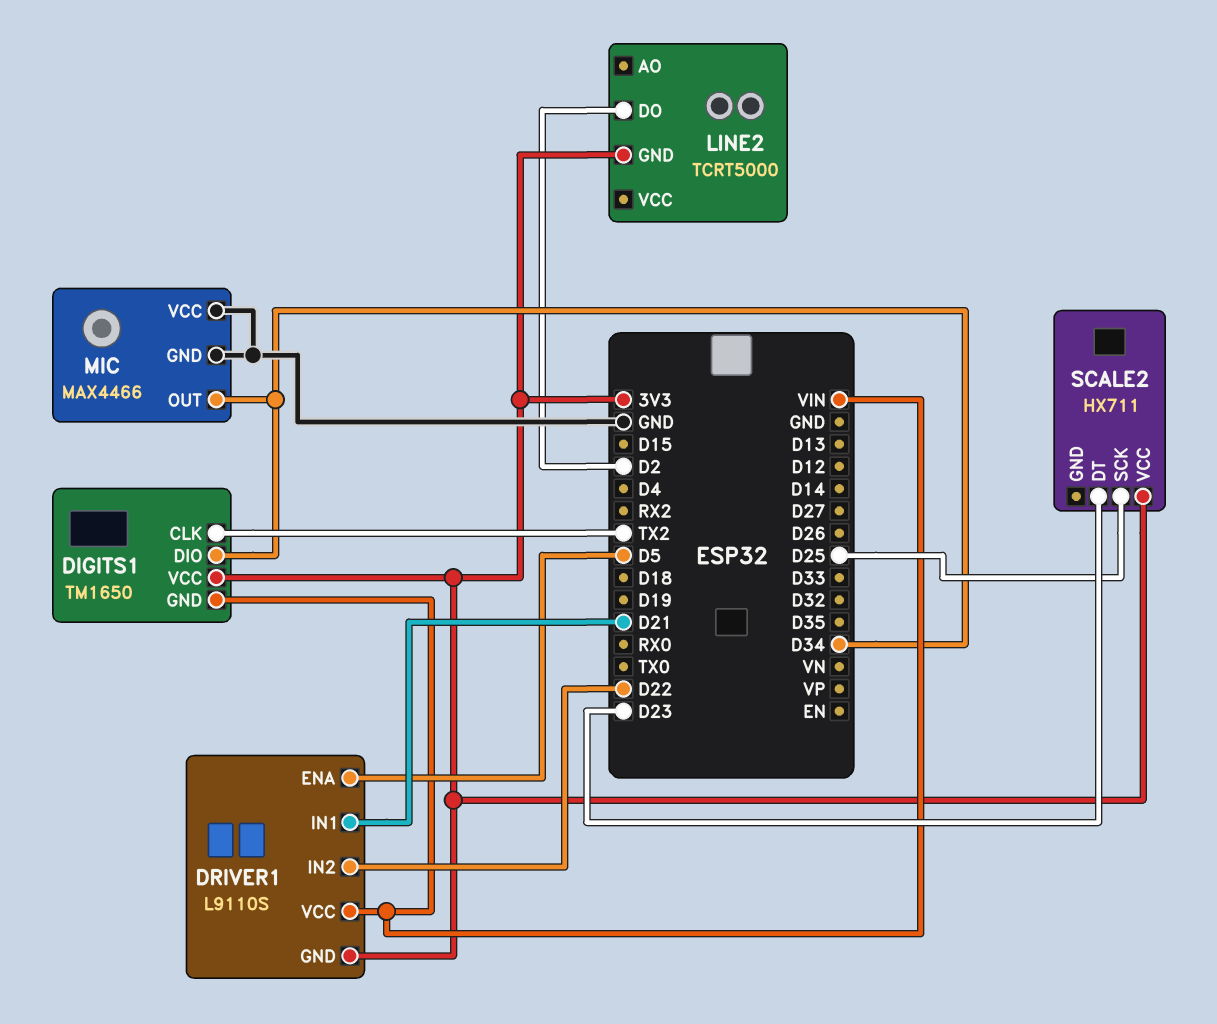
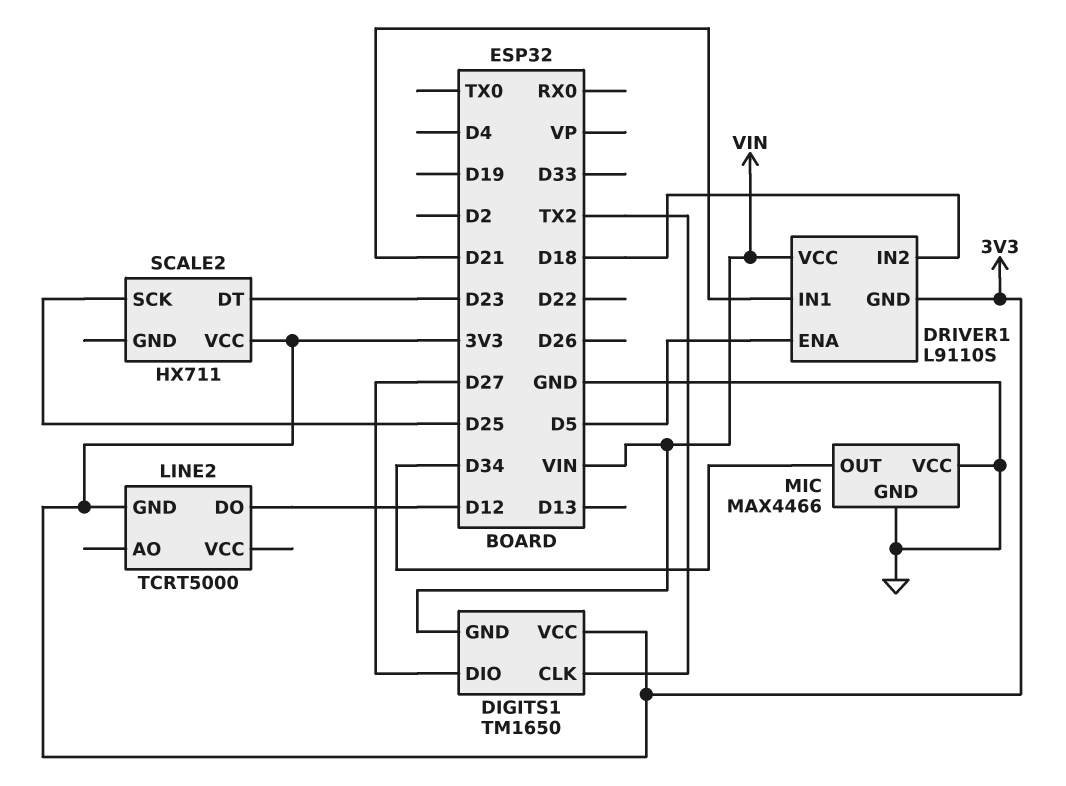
DIGITS1 pin DIO: D34 -> D27
DRIVER1 pin IN2: D22 -> D18
LINE2 pin DO: D2 -> D12

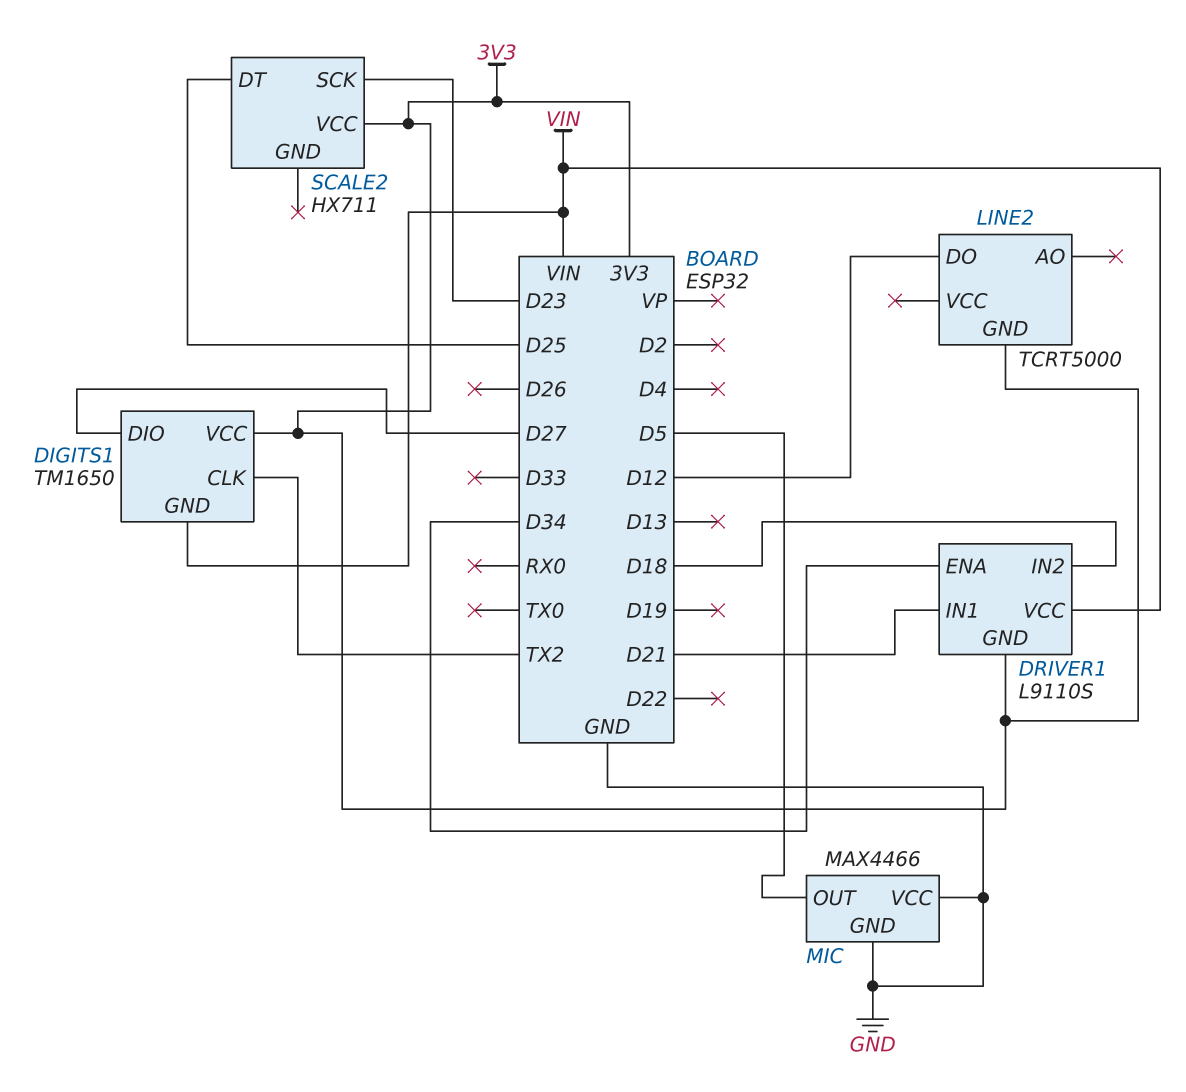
DRIVER1 pin ENA: D5 -> D34
MIC pin OUT: D34 -> D5
SCALE2 pin DT: D23 -> D25
SCALE2 pin SCK: D25 -> D23

